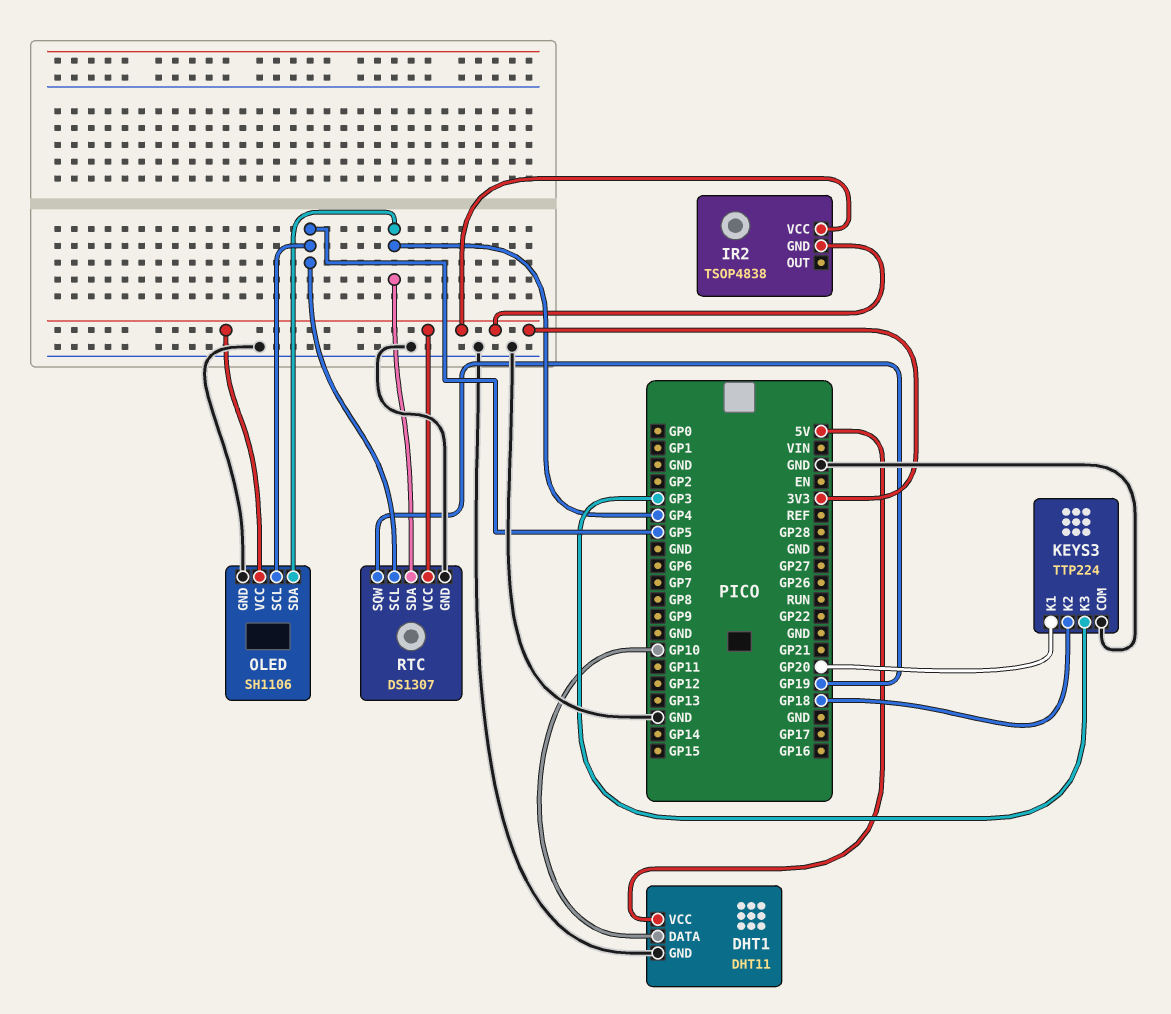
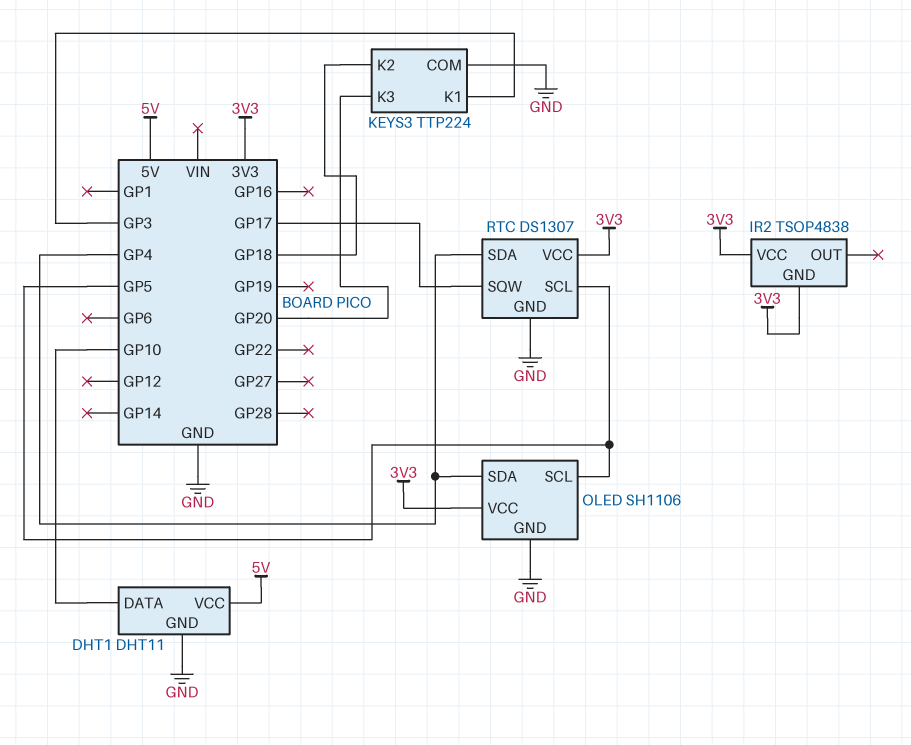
KEYS3 pin K1: GP20 -> GP3
KEYS3 pin K3: GP3 -> GP20
RTC pin SQW: GP19 -> GP17

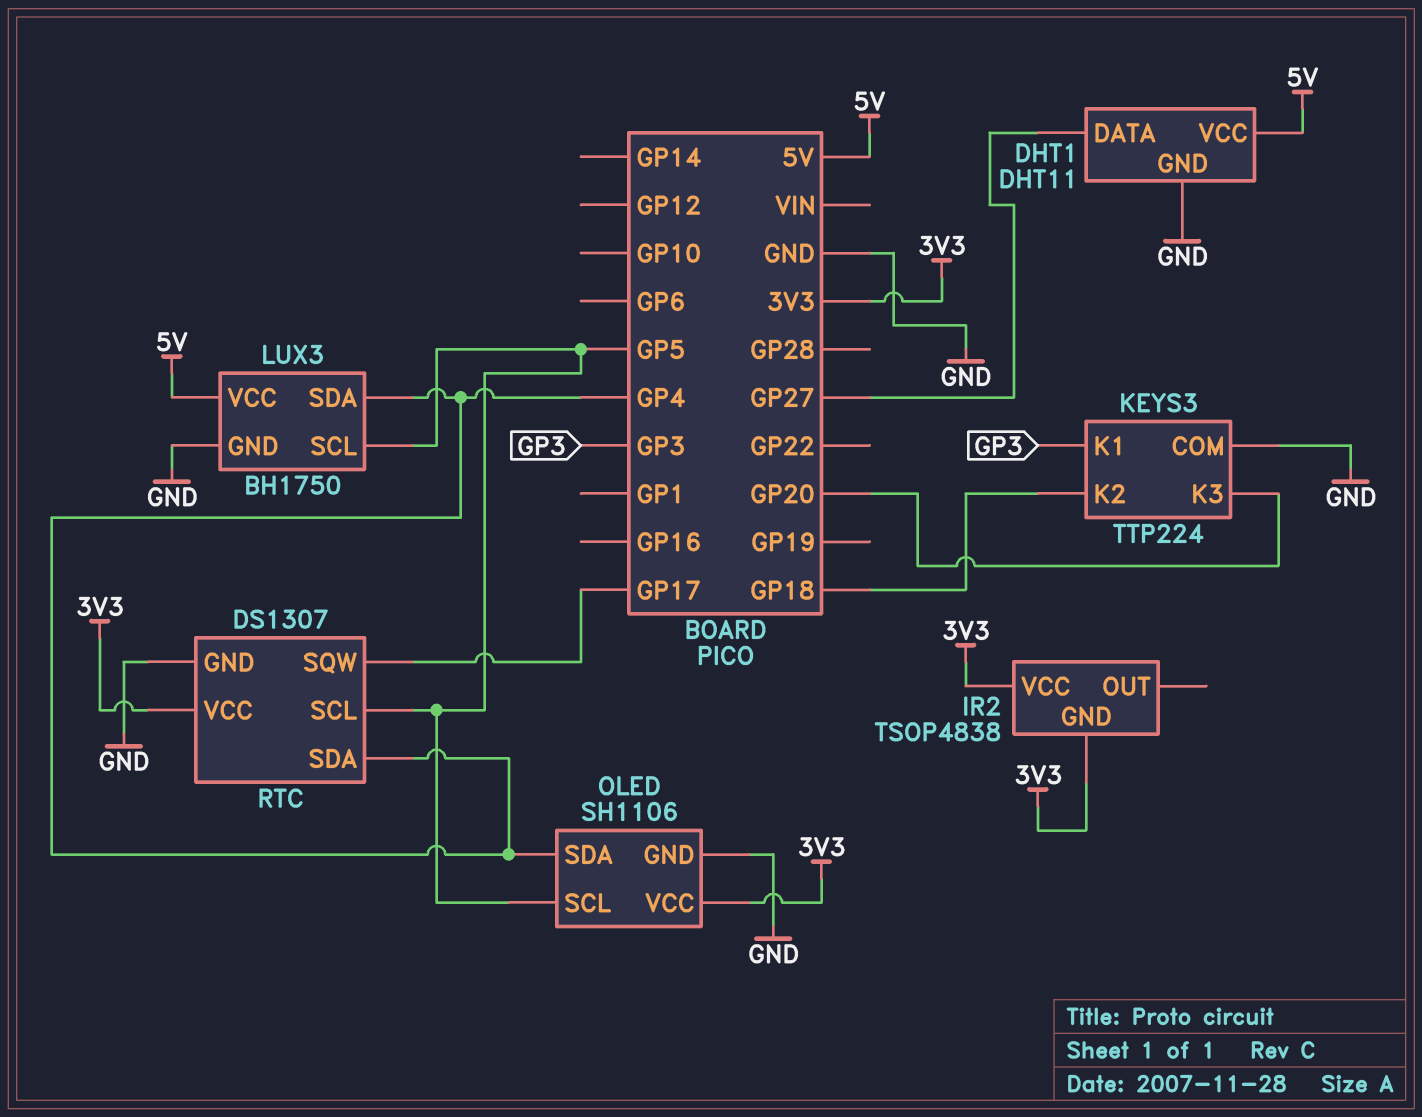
DHT1 pin DATA: GP10 -> GP27
LUX3: none -> BH1750
LUX3 pin GND: none -> GND
LUX3 pin SCL: none -> GP5
LUX3 pin SDA: none -> GP4
LUX3 pin VCC: none -> 5V

